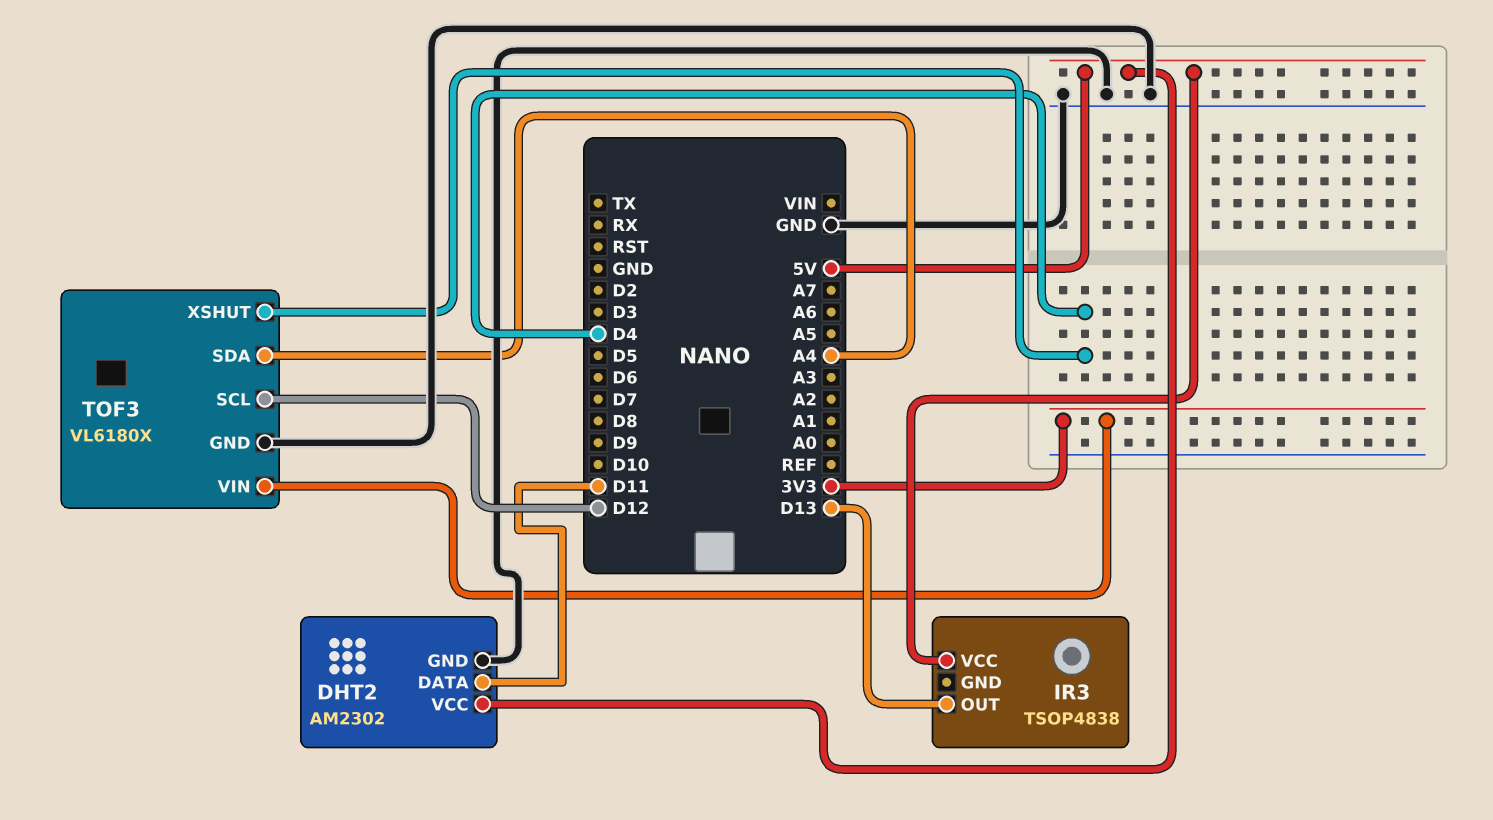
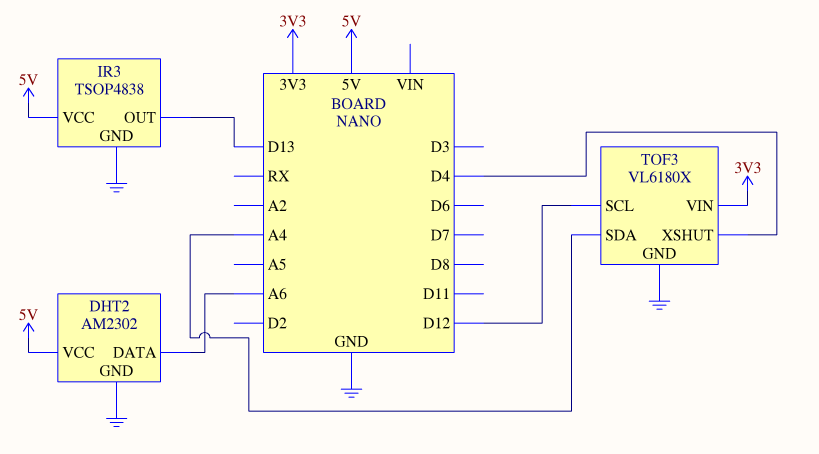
DHT2 pin DATA: D11 -> A6
IR3 pin GND: none -> GND

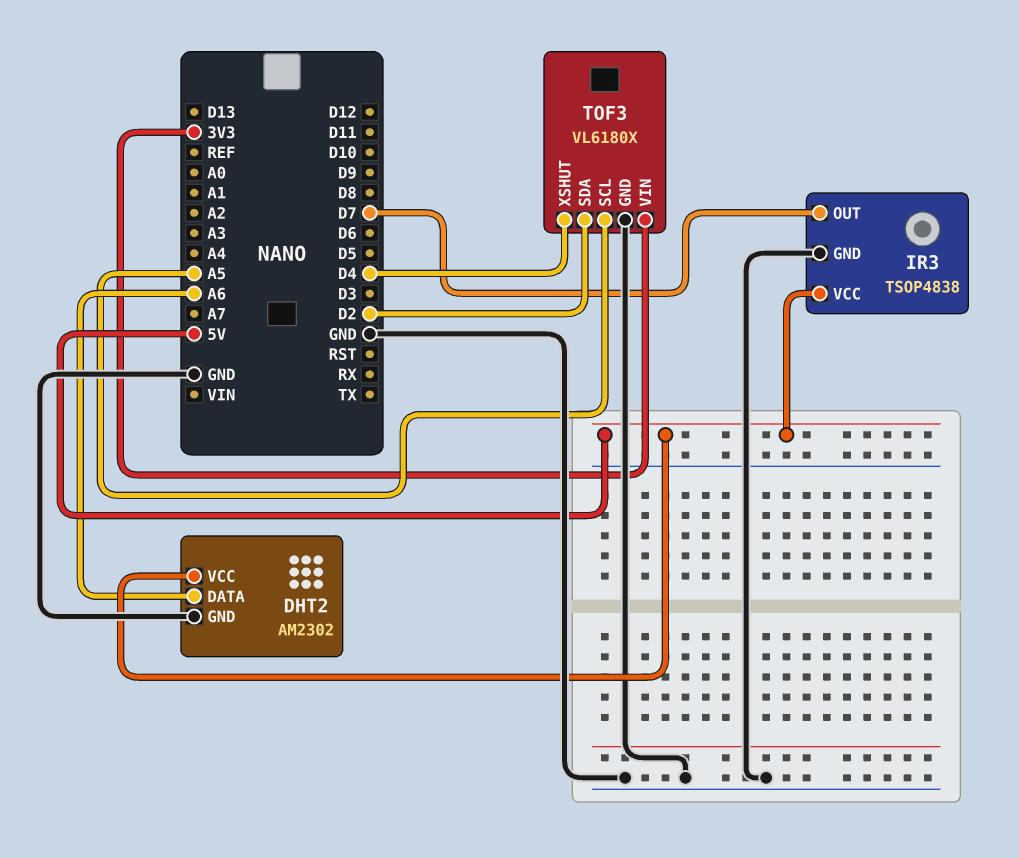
IR3 pin OUT: D13 -> D7
TOF3 pin SCL: D12 -> A5
TOF3 pin SDA: A4 -> D2

